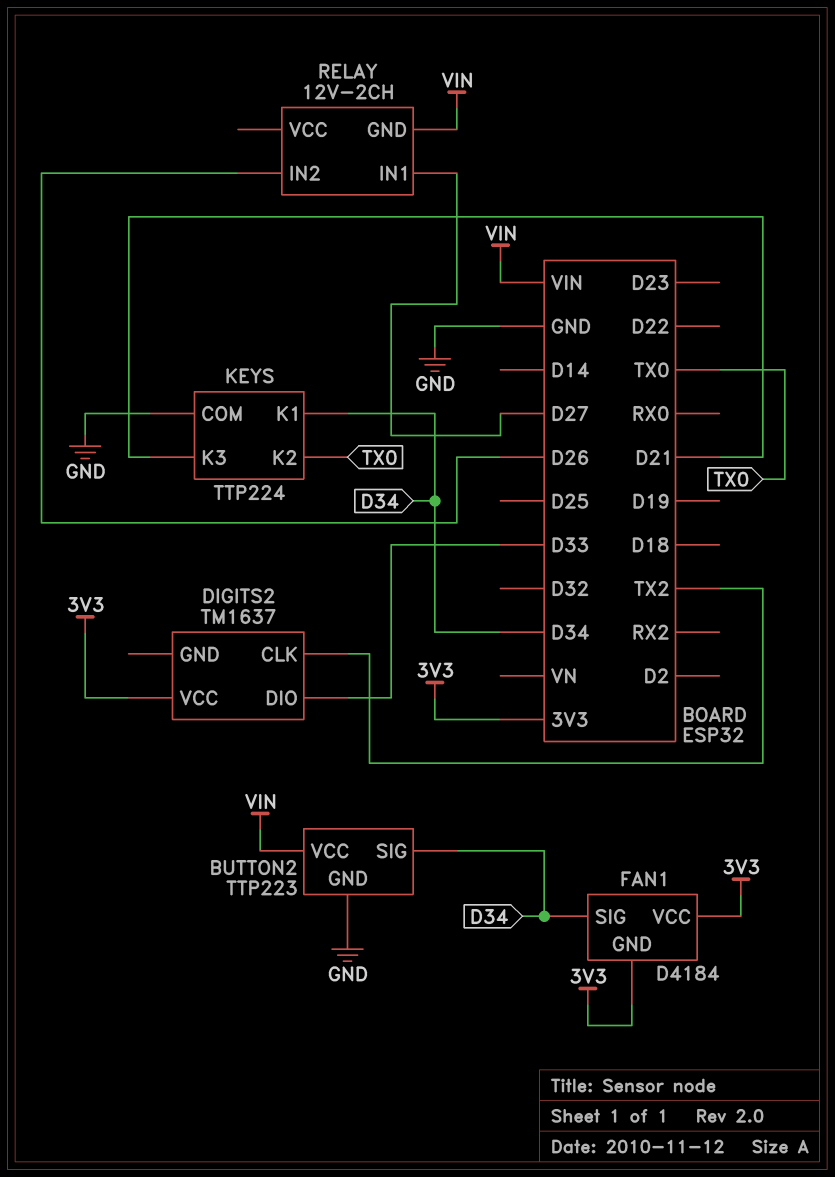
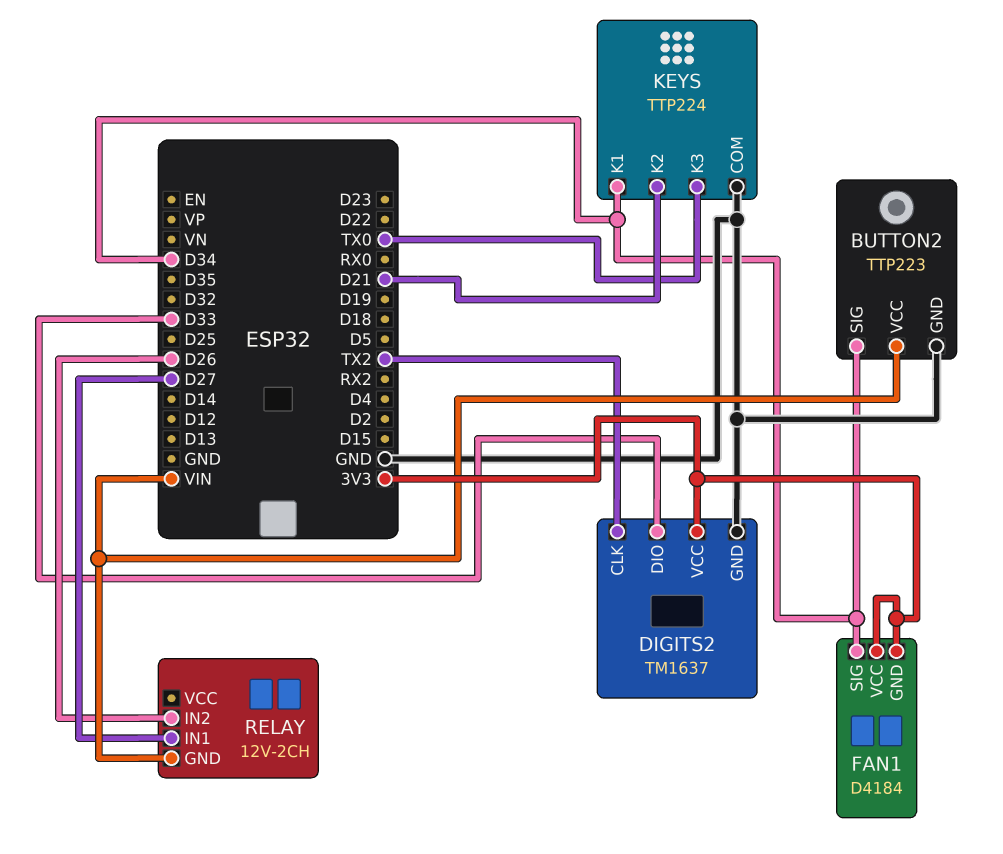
DIGITS2 pin GND: none -> GND
KEYS pin K2: TX0 -> D21
KEYS pin K3: D21 -> TX0

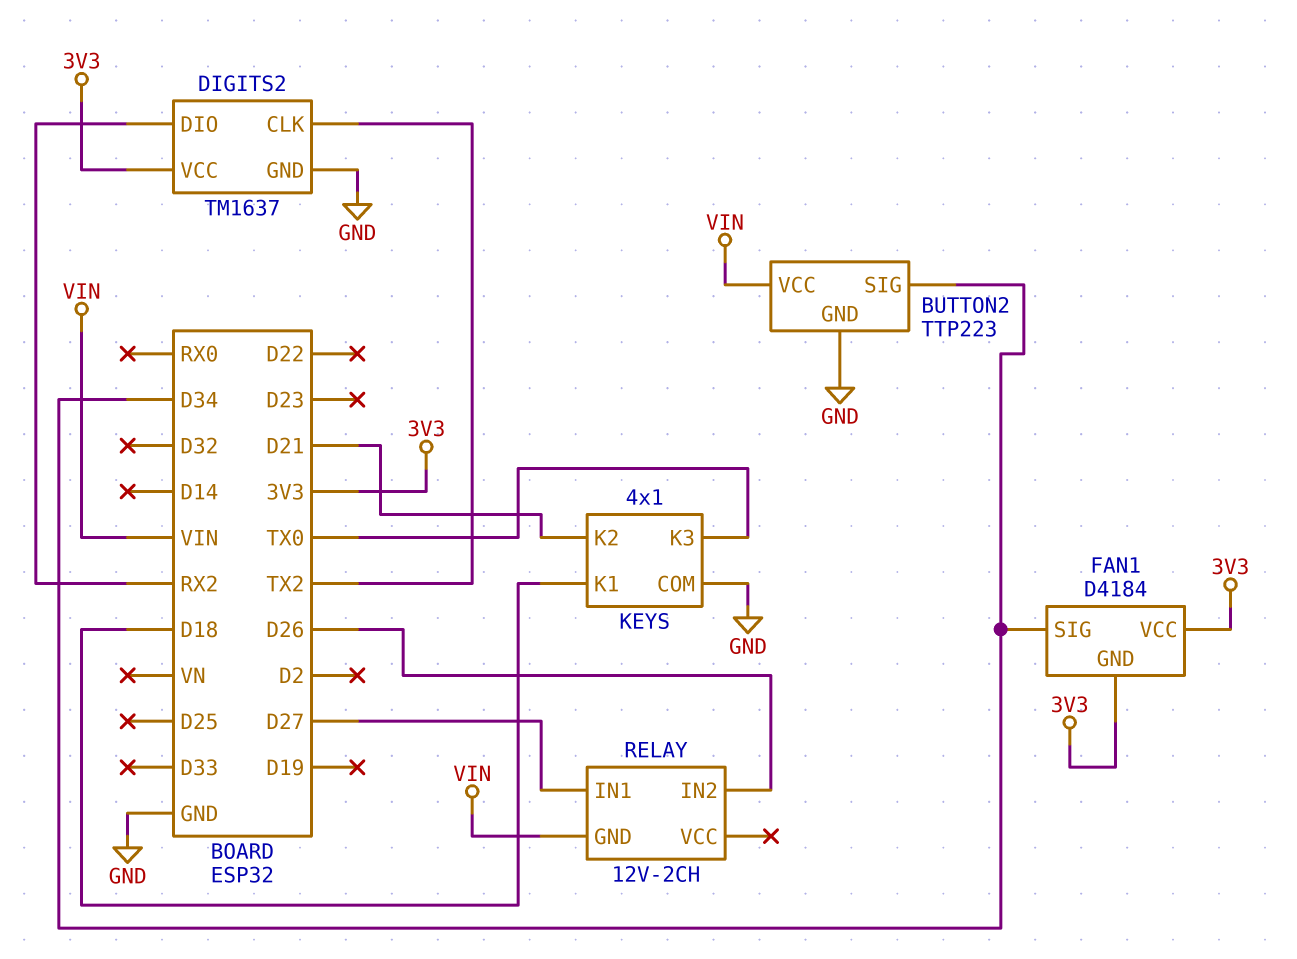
DIGITS2 pin DIO: D33 -> RX2
KEYS: TTP224 -> 4x1
KEYS pin K1: D34 -> D18

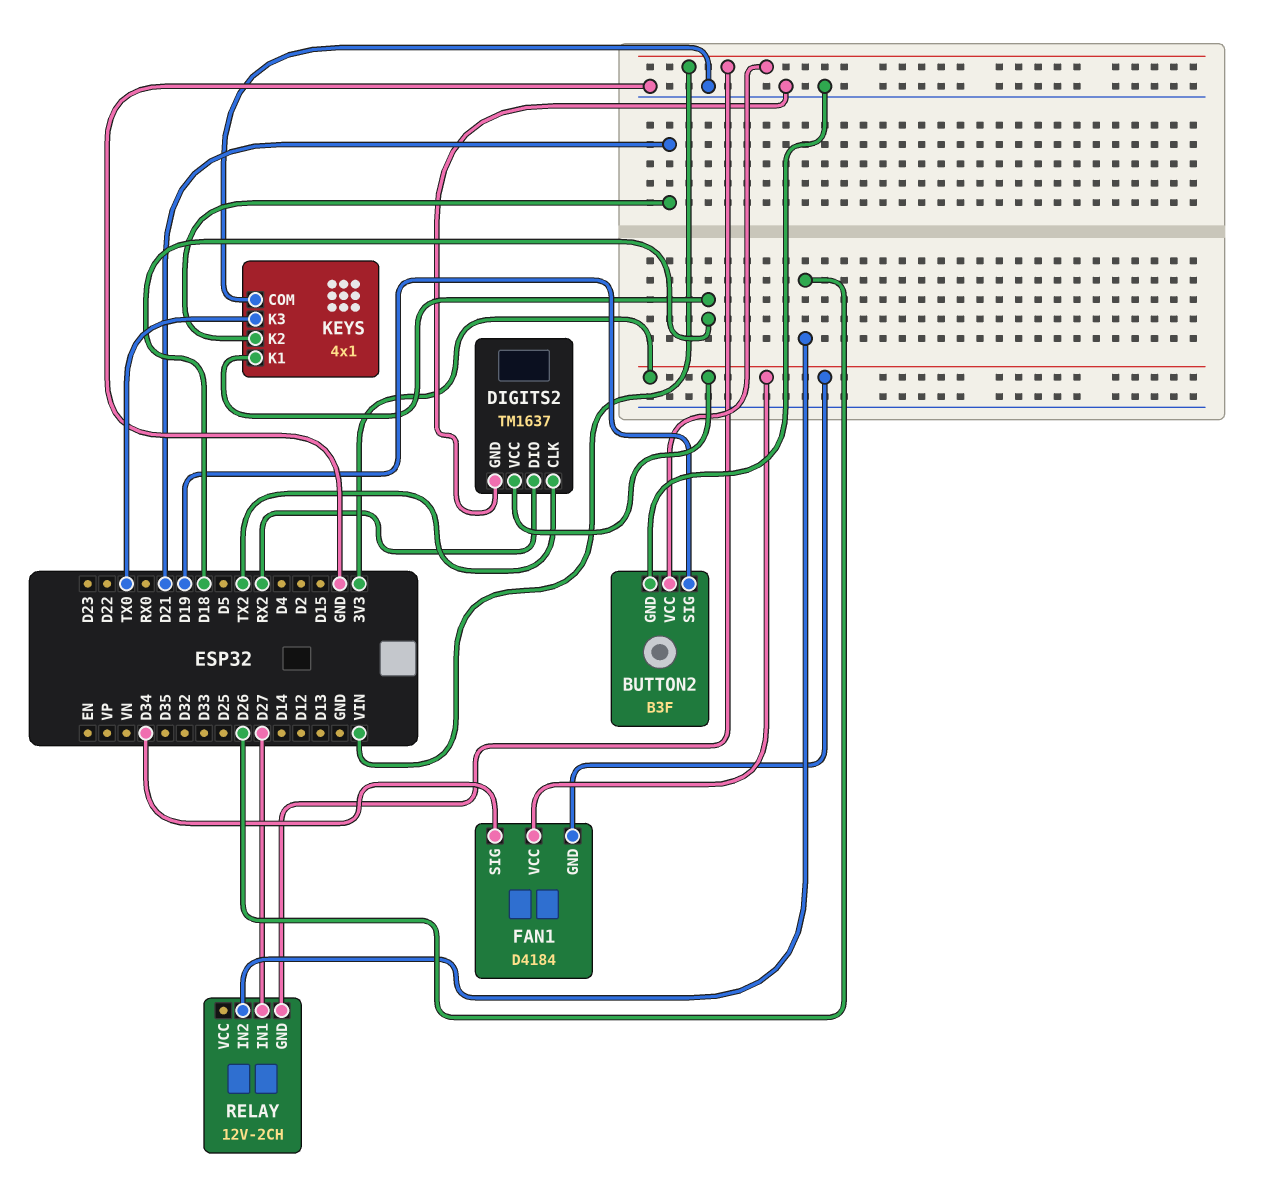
BUTTON2: TTP223 -> B3F
BUTTON2 pin SIG: D34 -> D19

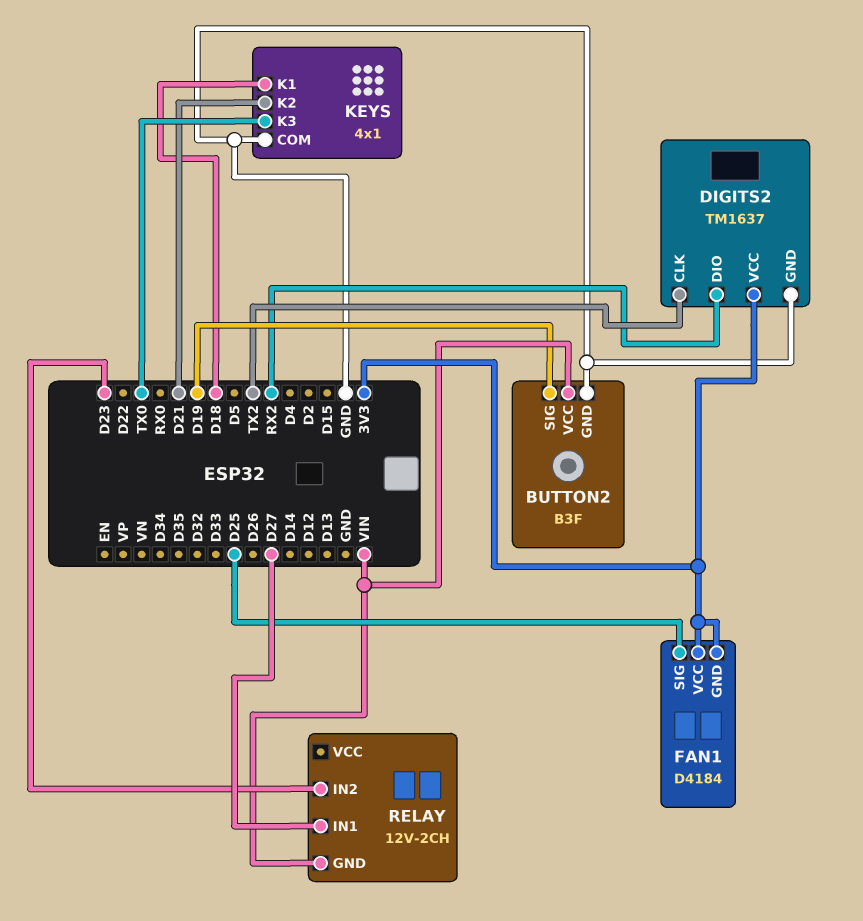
FAN1 pin SIG: D34 -> D25
RELAY pin IN2: D26 -> D23

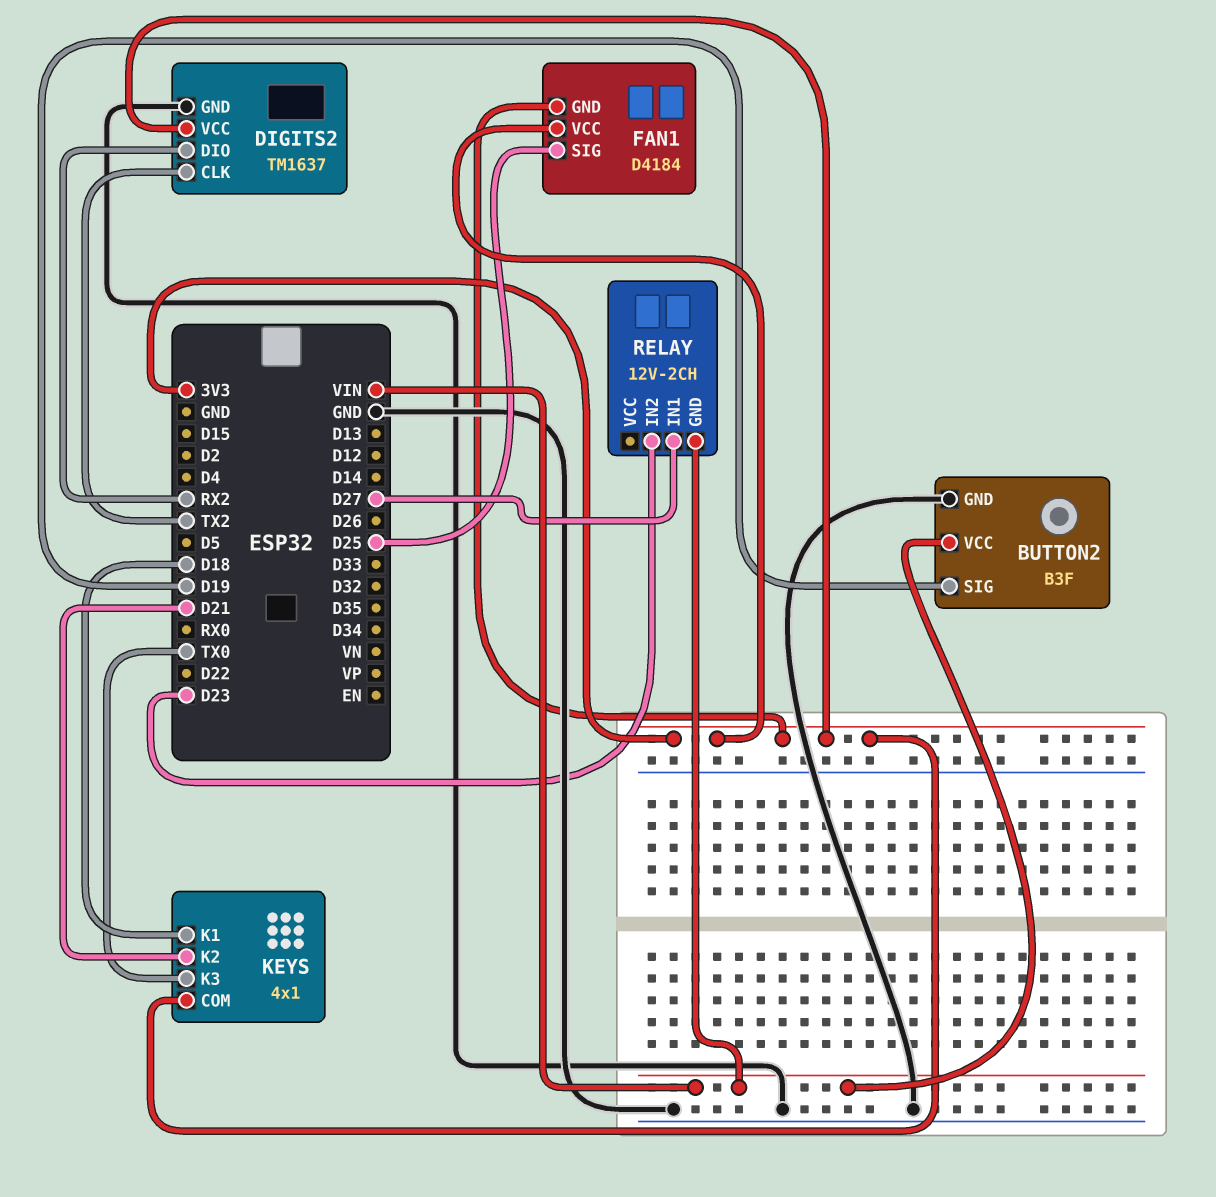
KEYS pin COM: GND -> 3V3

